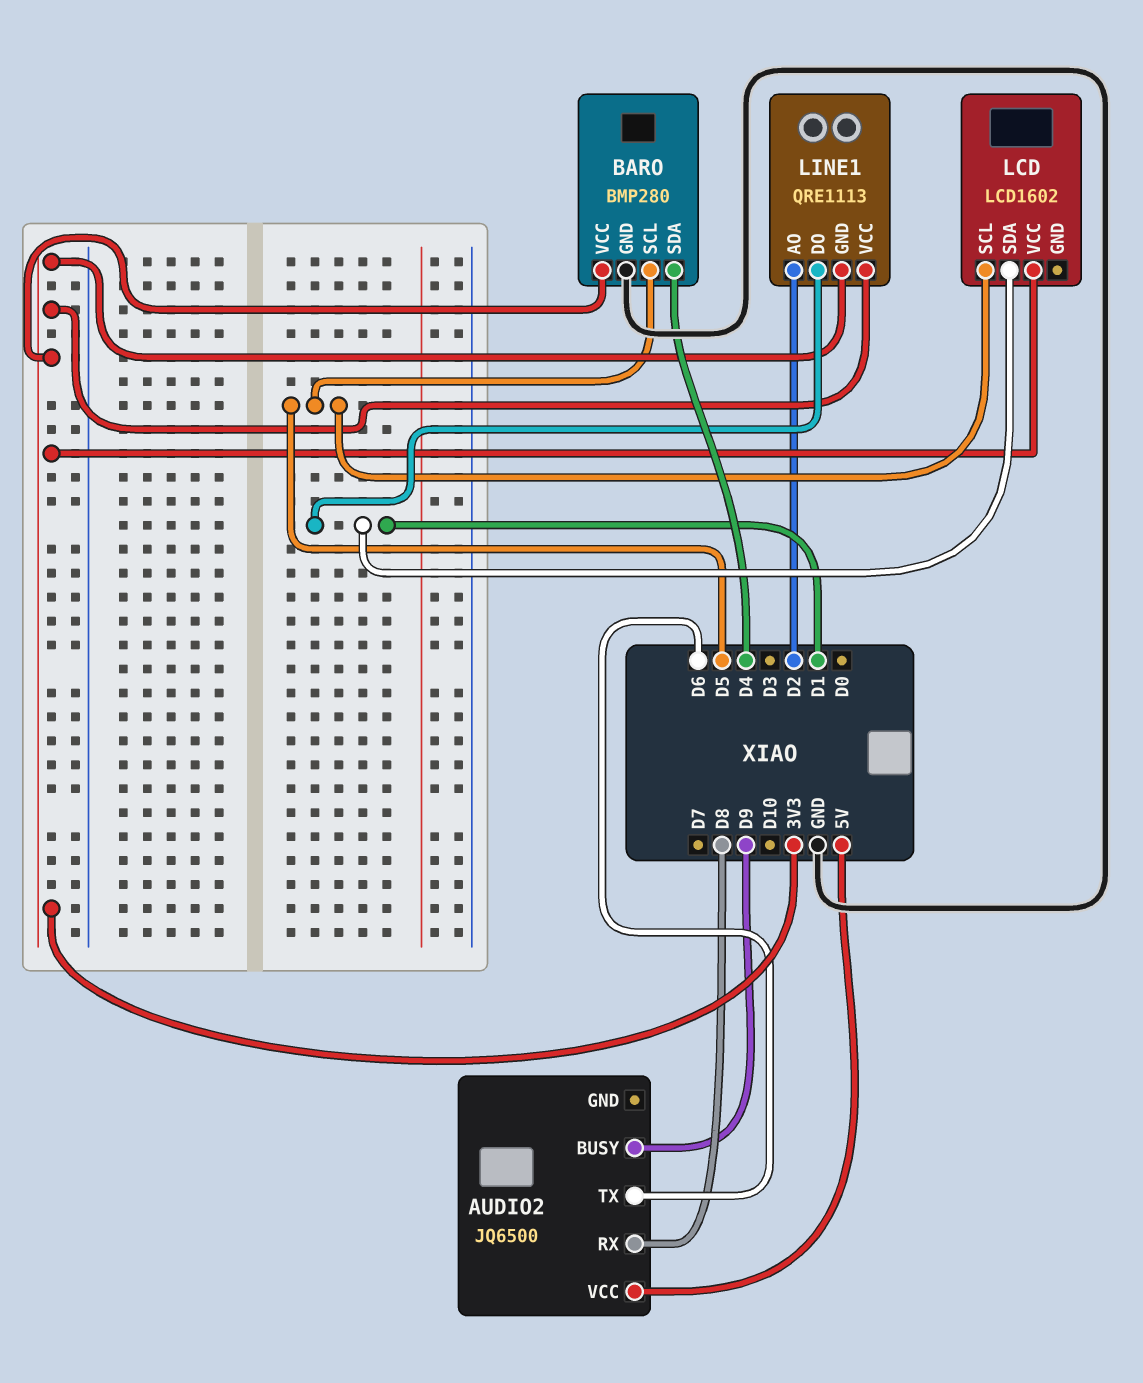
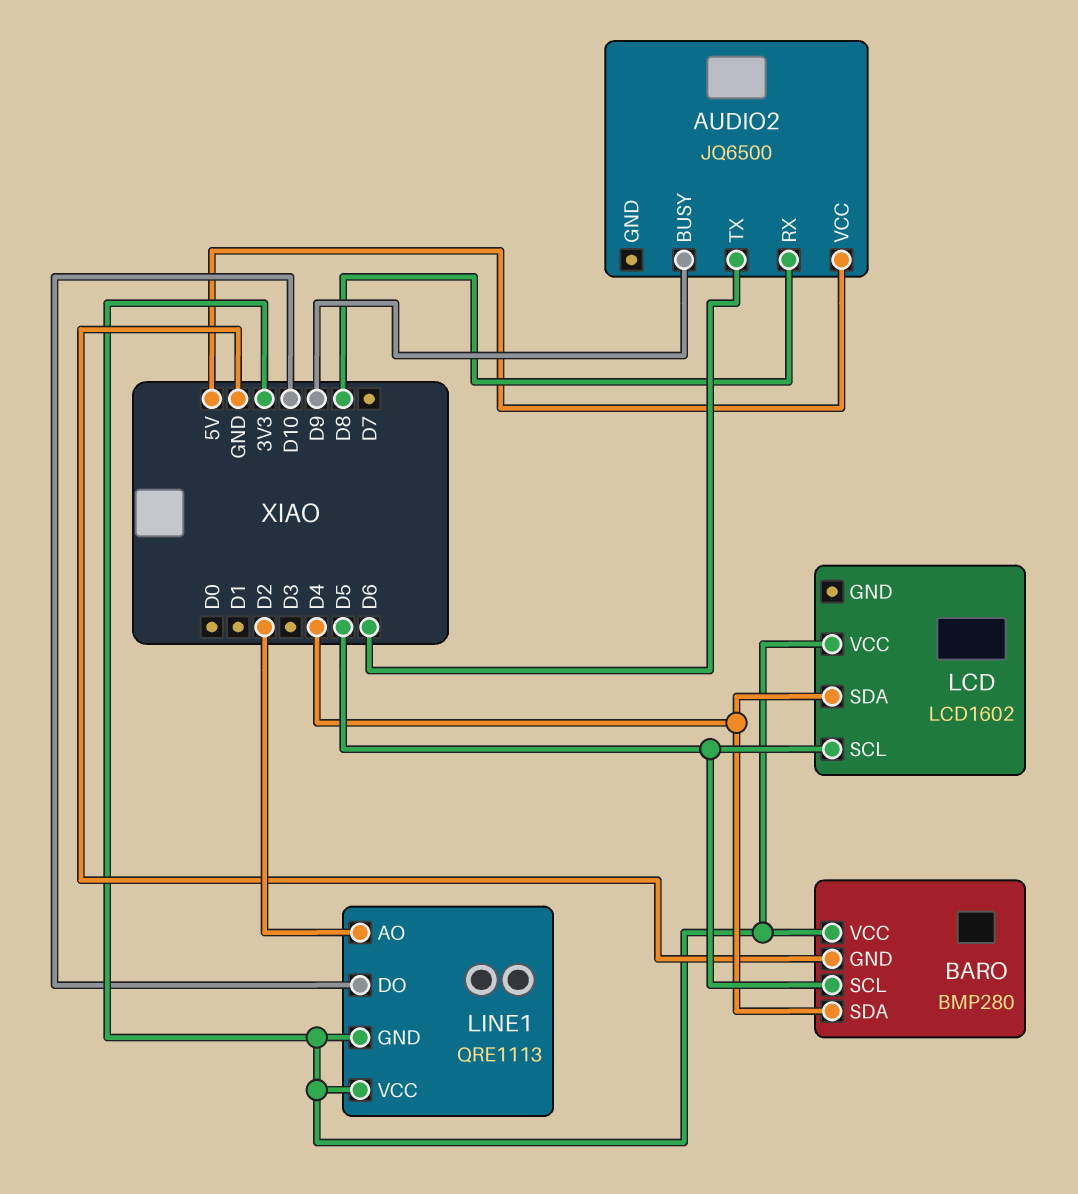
LCD pin SDA: D1 -> D4
LINE1 pin DO: D1 -> D10

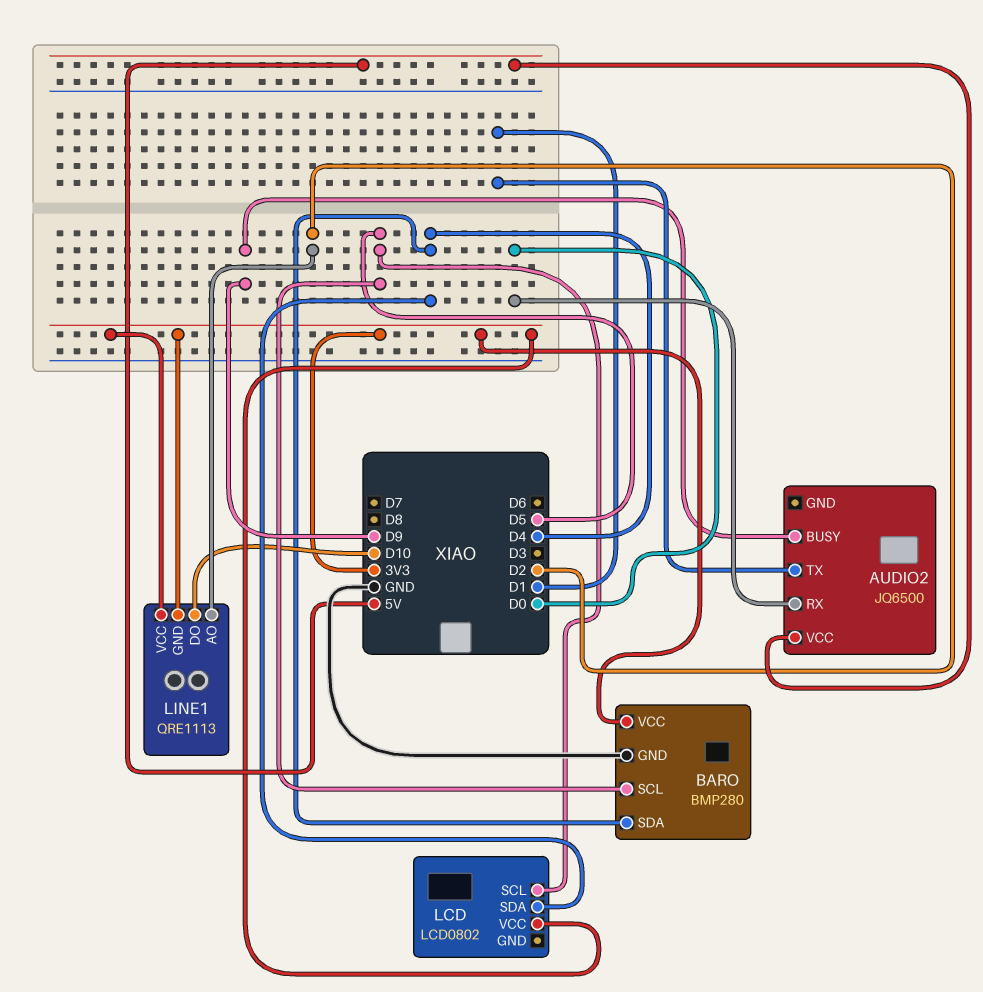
AUDIO2 pin RX: D8 -> D0
AUDIO2 pin TX: D6 -> D1
LCD: LCD1602 -> LCD0802

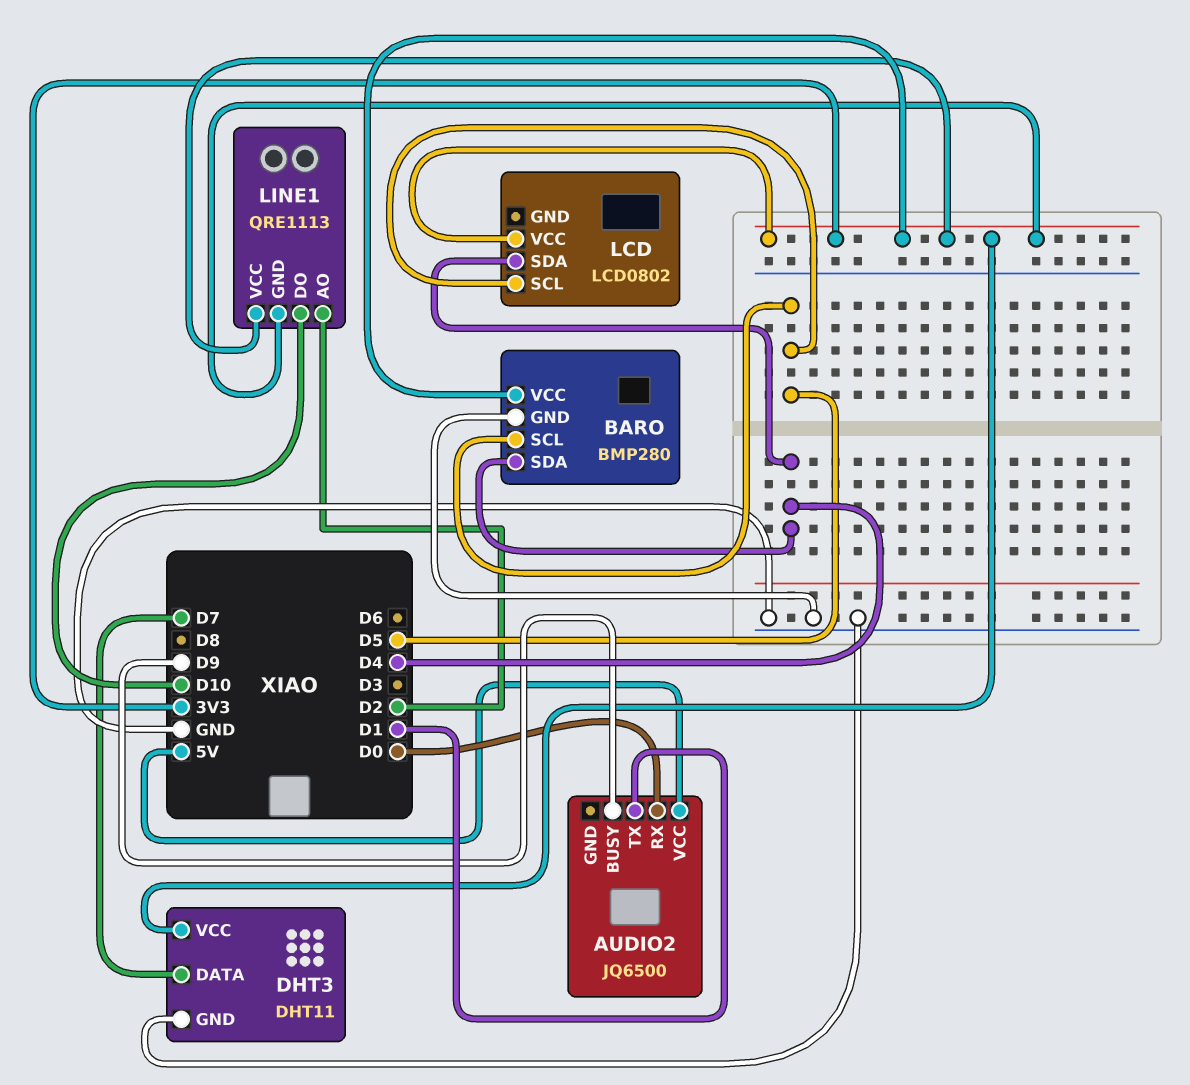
DHT3: none -> DHT11
DHT3 pin DATA: none -> D7
DHT3 pin GND: none -> GND
DHT3 pin VCC: none -> 3V3

